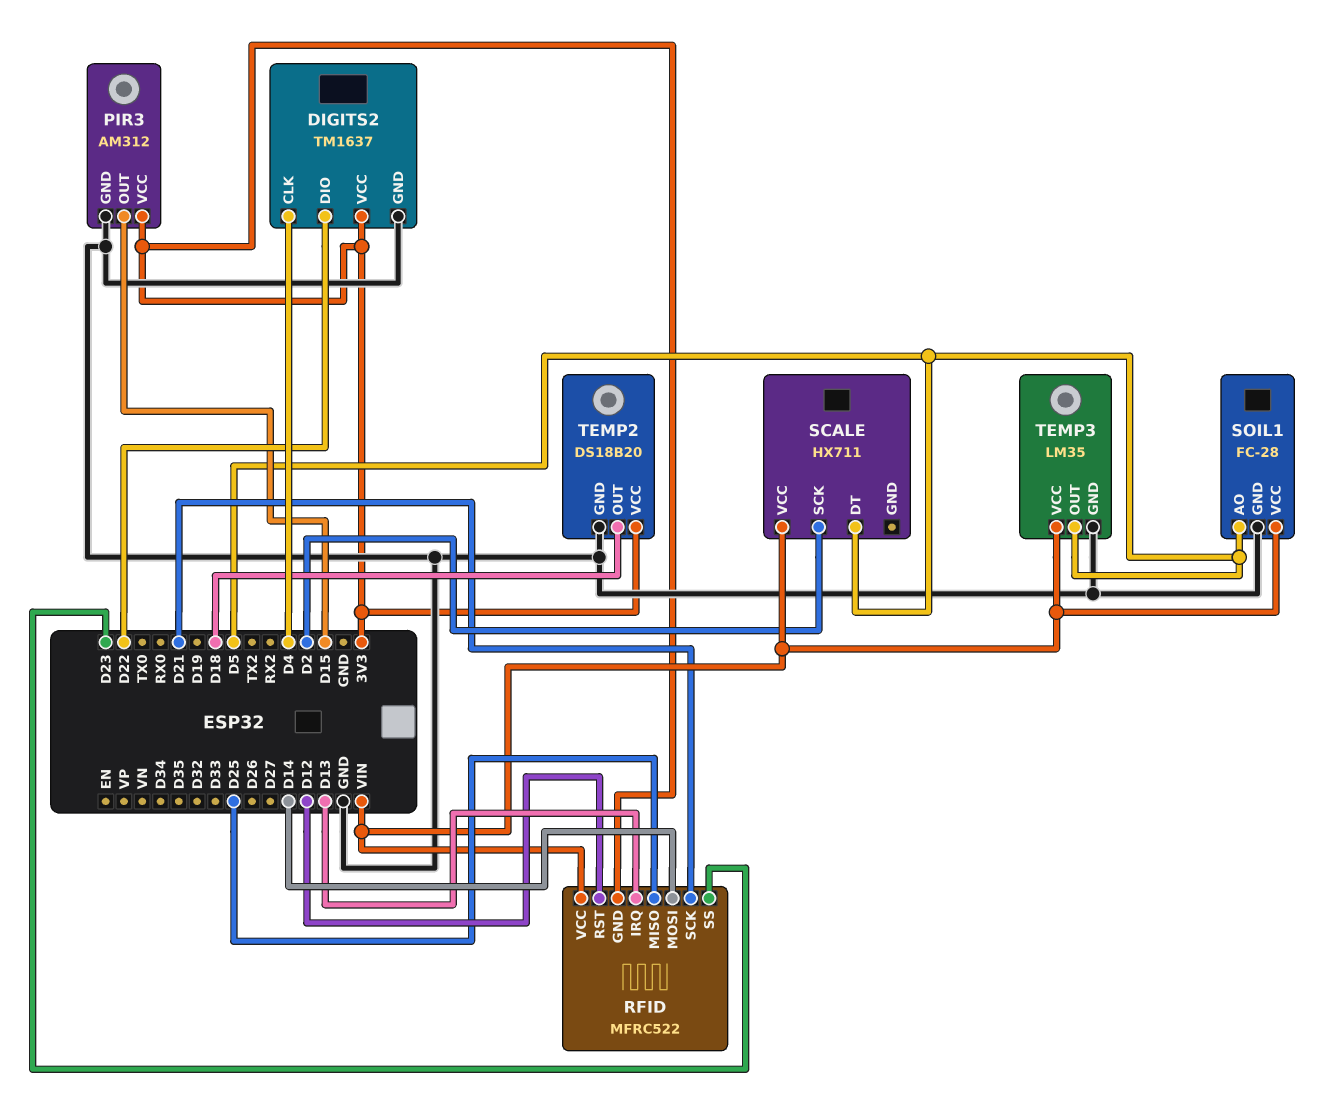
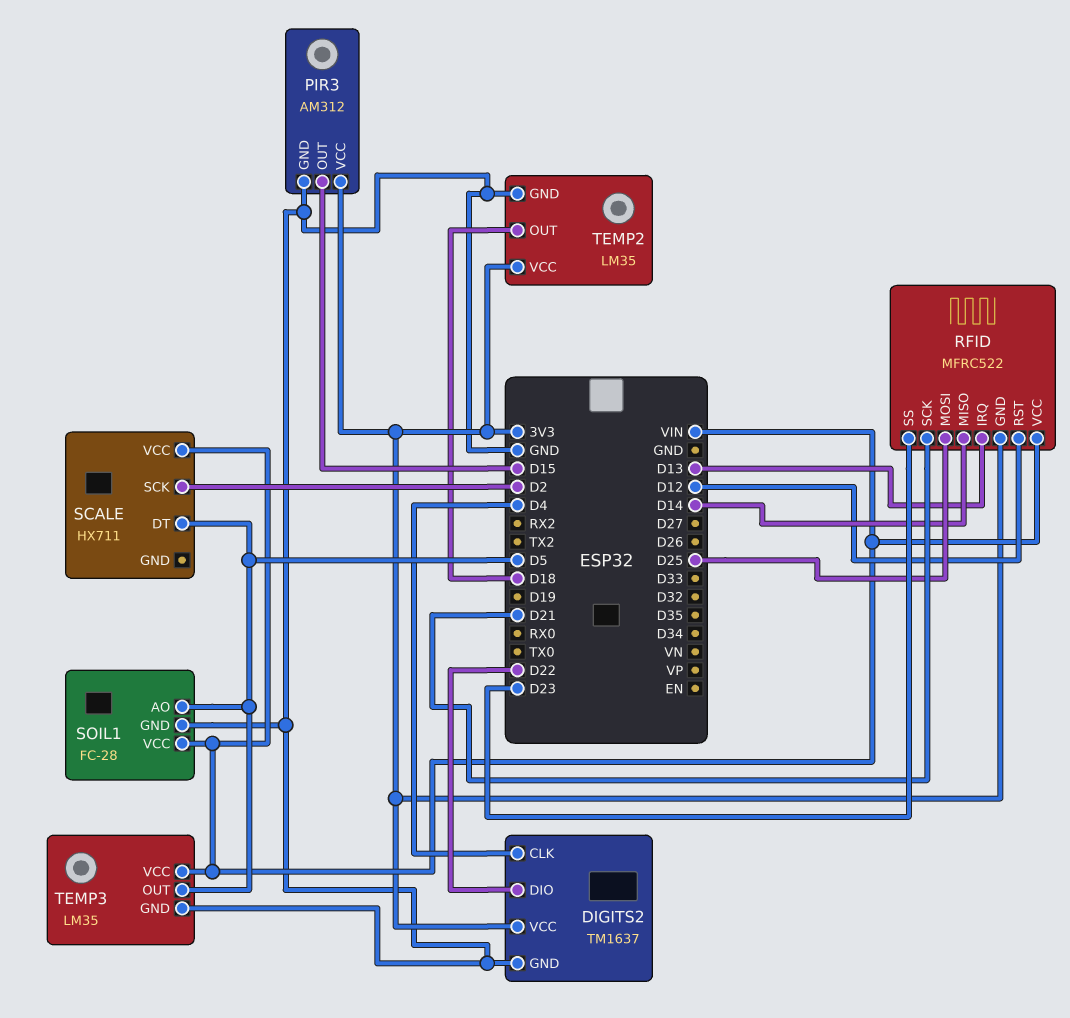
RFID pin MISO: D25 -> D14
RFID pin MOSI: D14 -> D25
TEMP2: DS18B20 -> LM35

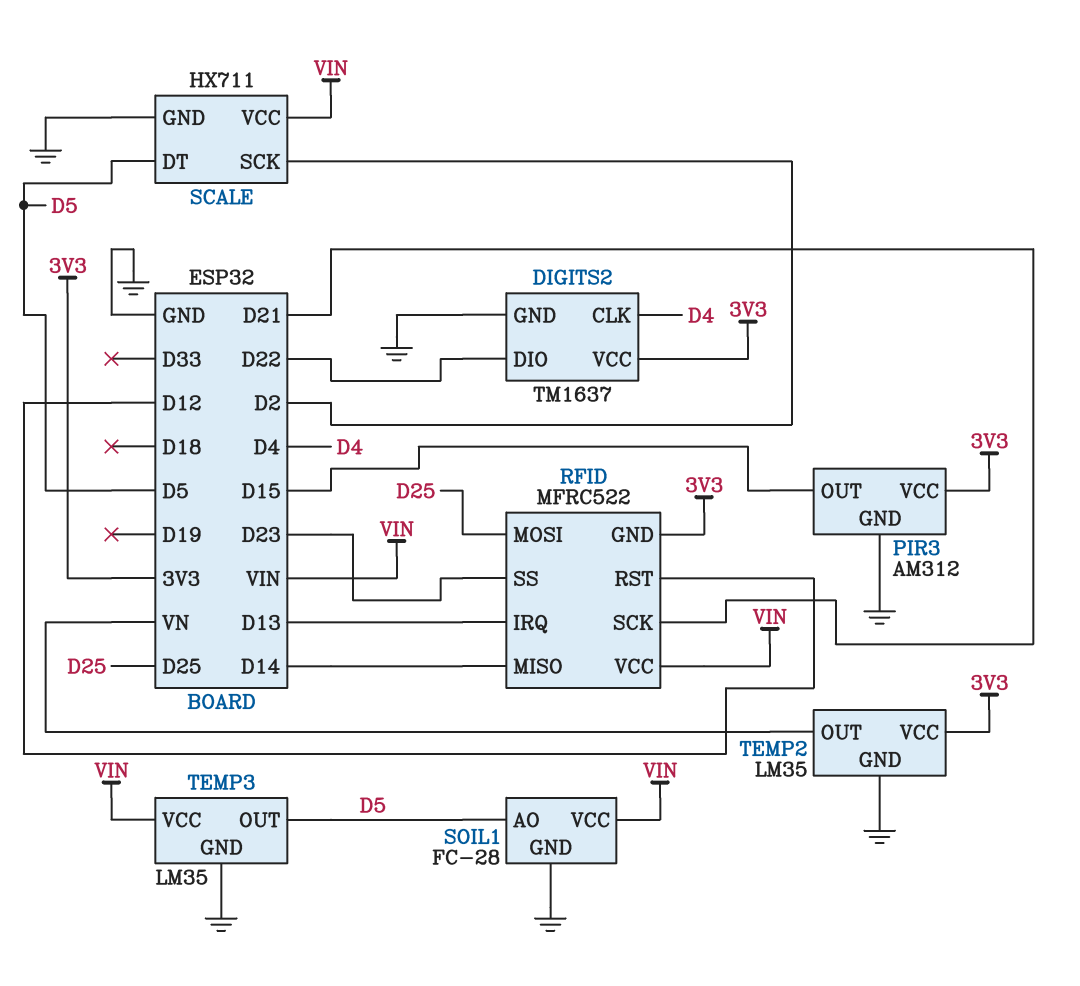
SCALE pin GND: none -> GND
TEMP2 pin OUT: D18 -> VN

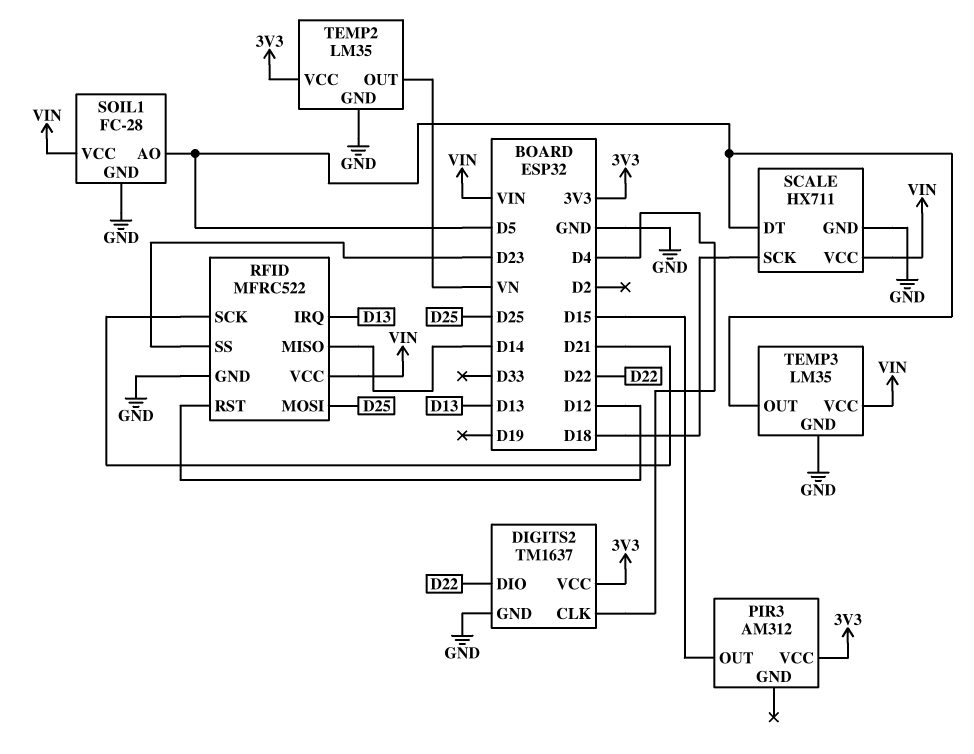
PIR3 pin GND: GND -> none
RFID pin GND: 3V3 -> GND
SCALE pin SCK: D2 -> D18

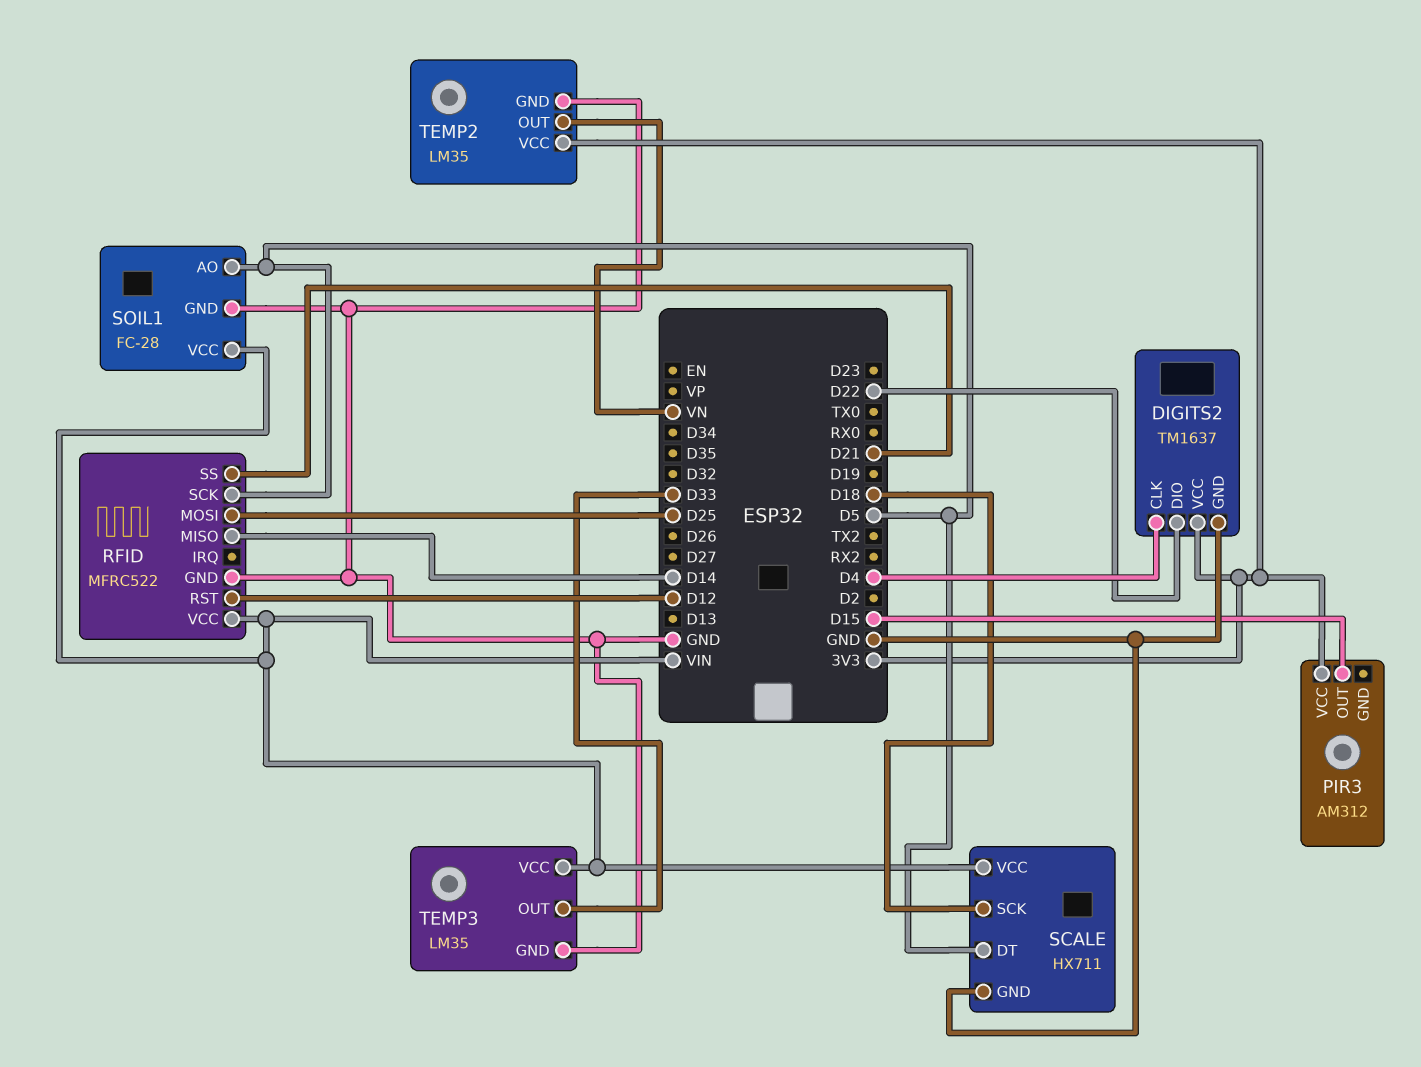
RFID pin IRQ: D13 -> none
RFID pin SCK: D21 -> D5
RFID pin SS: D23 -> D21
TEMP3 pin OUT: D5 -> D33

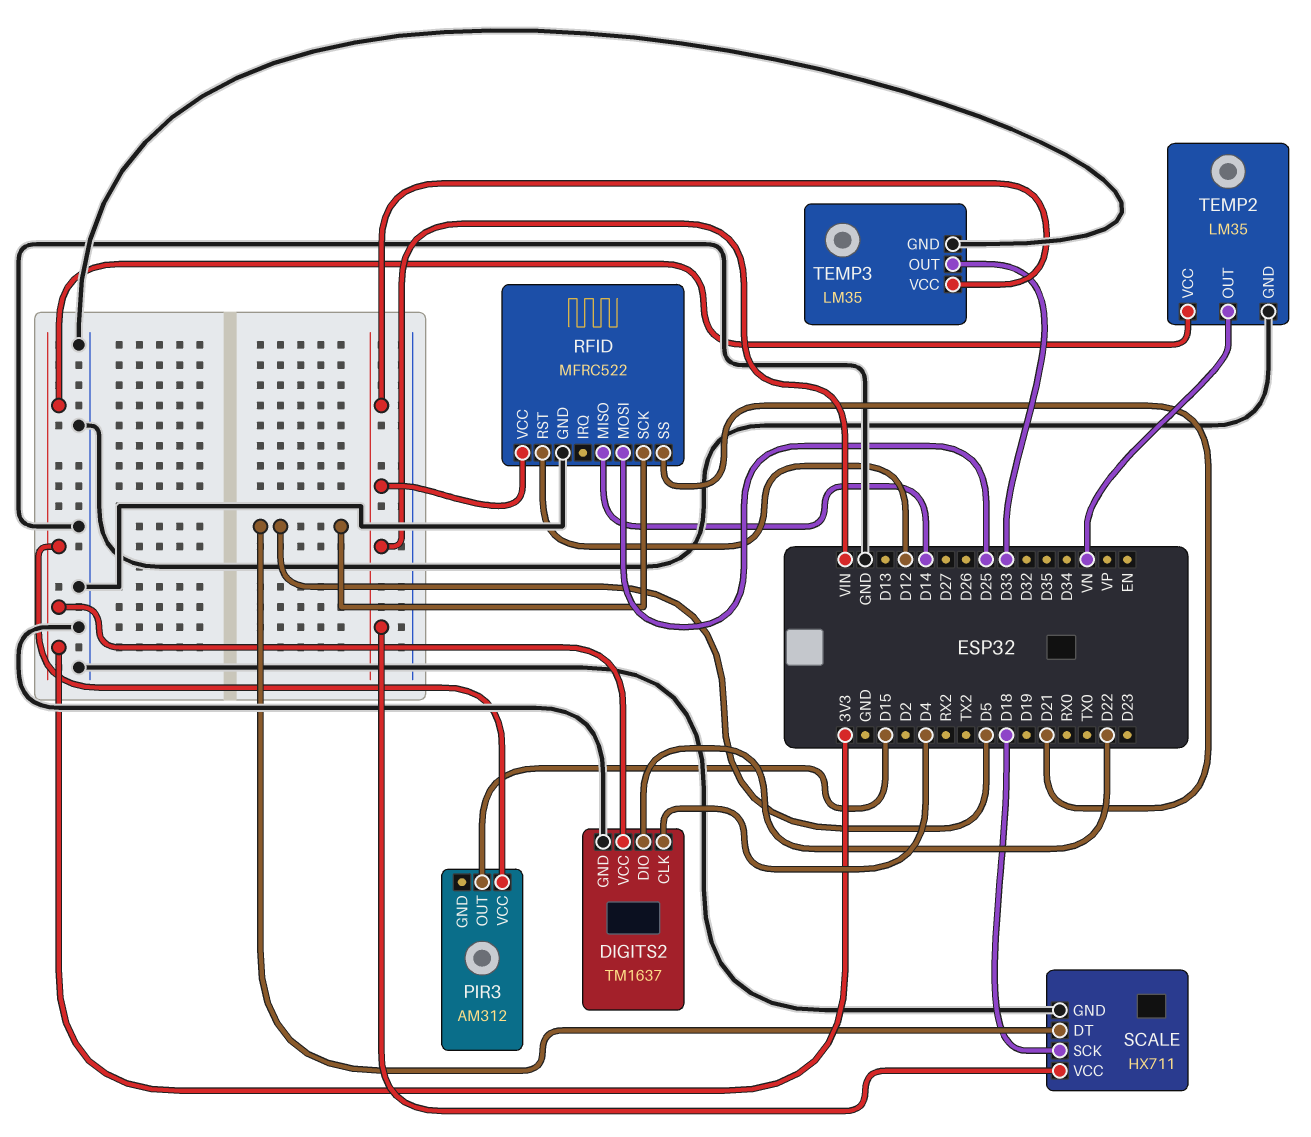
SOIL1: FC-28 -> none
SOIL1 pin AO: D5 -> none
SOIL1 pin GND: GND -> none
SOIL1 pin VCC: VIN -> none

